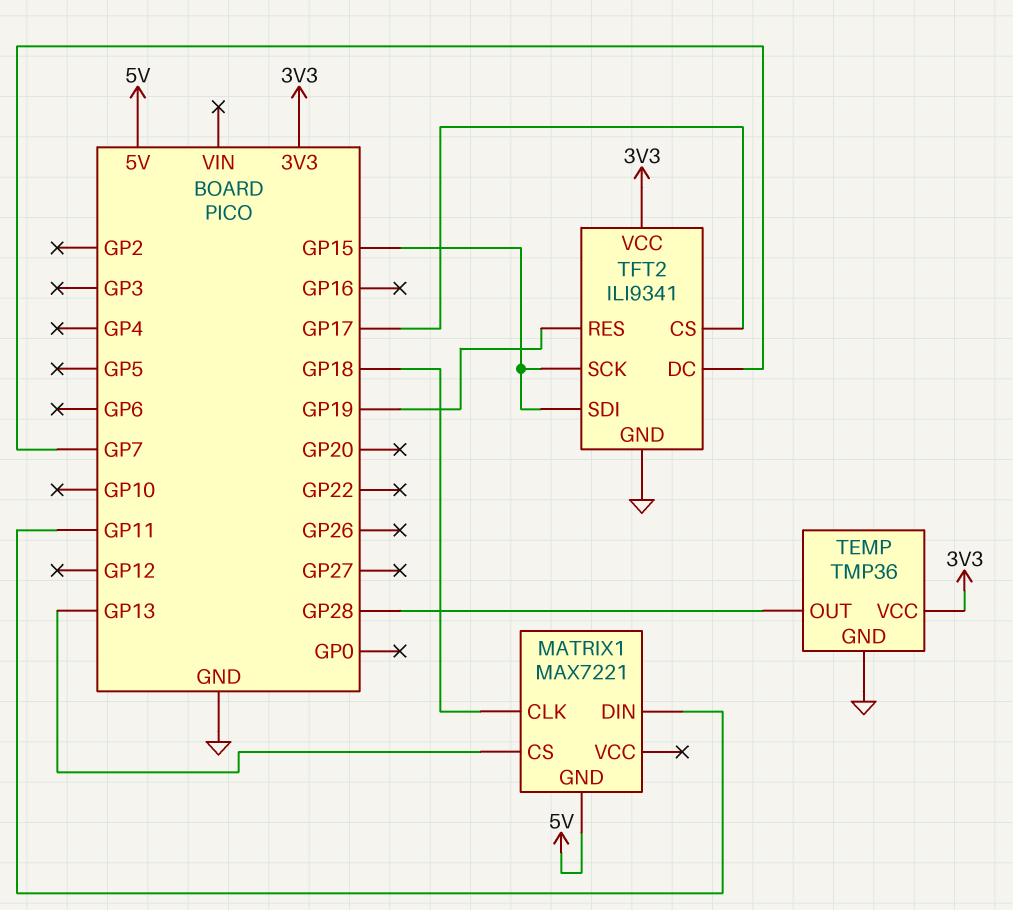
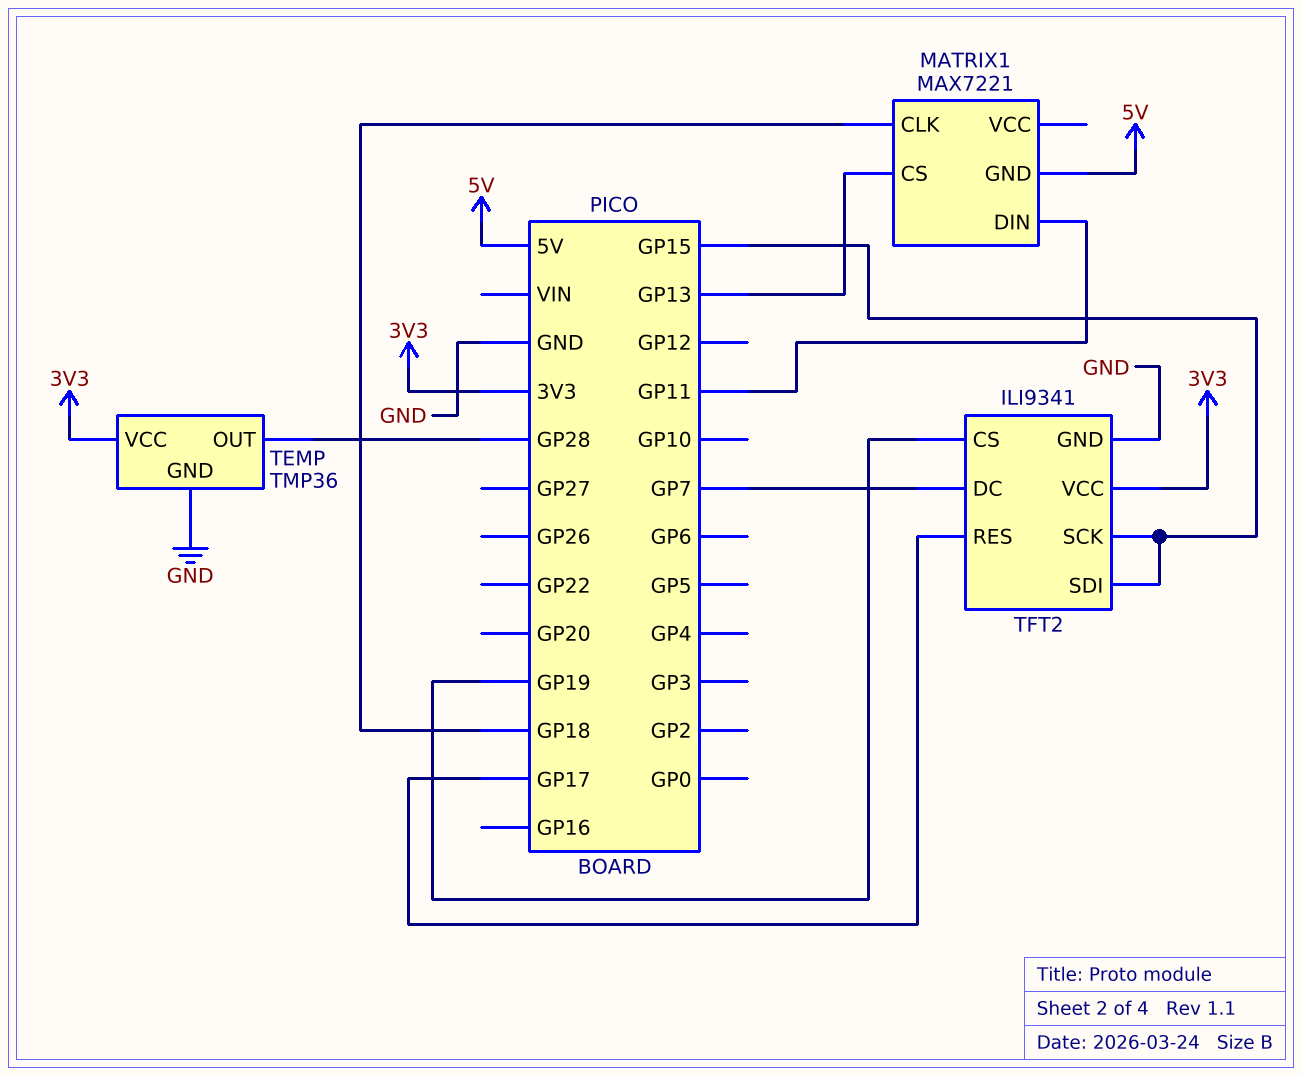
TFT2 pin CS: GP17 -> GP19
TFT2 pin RES: GP19 -> GP17

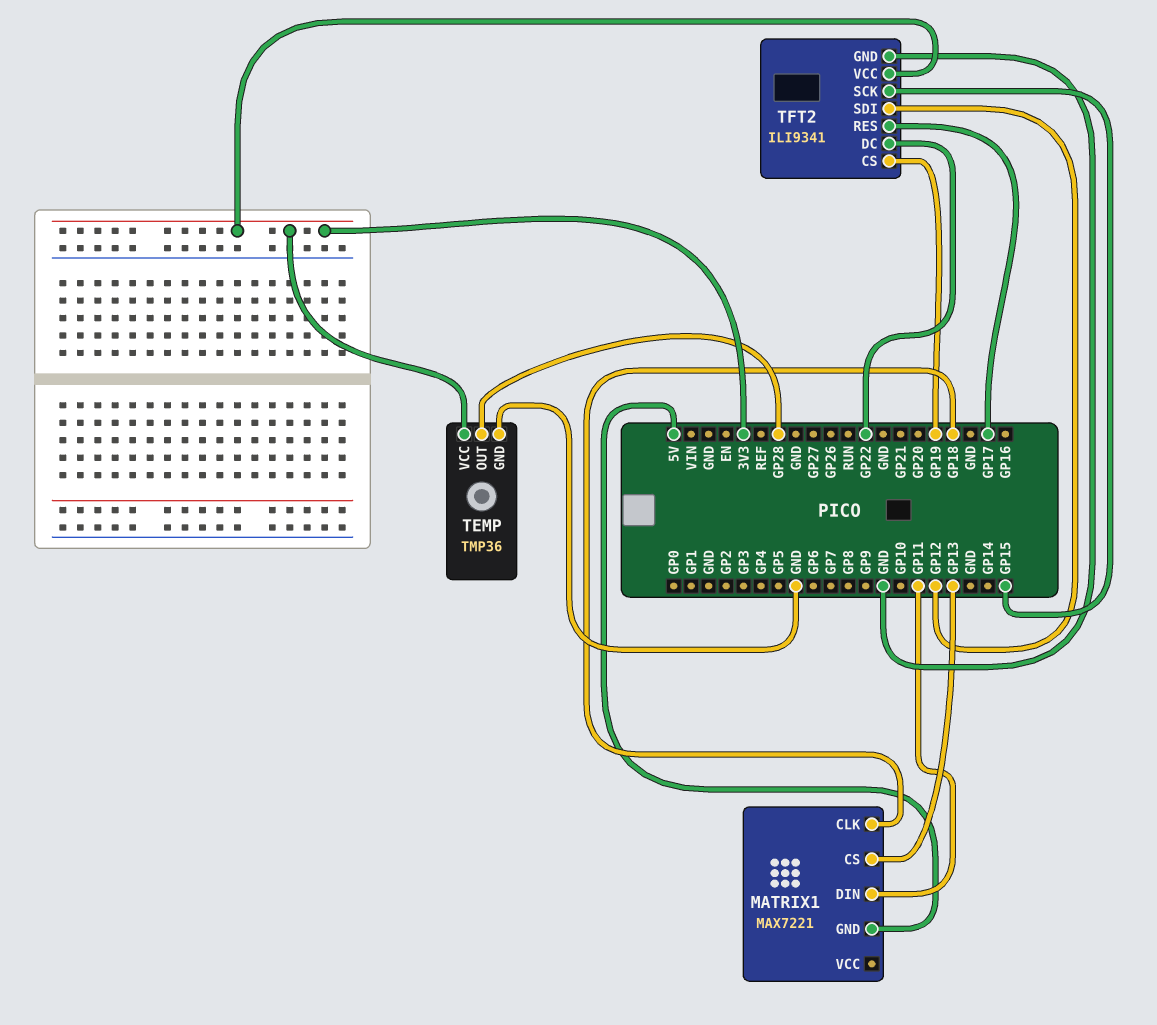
TFT2 pin DC: GP7 -> GP22
TFT2 pin SDI: GP15 -> GP12

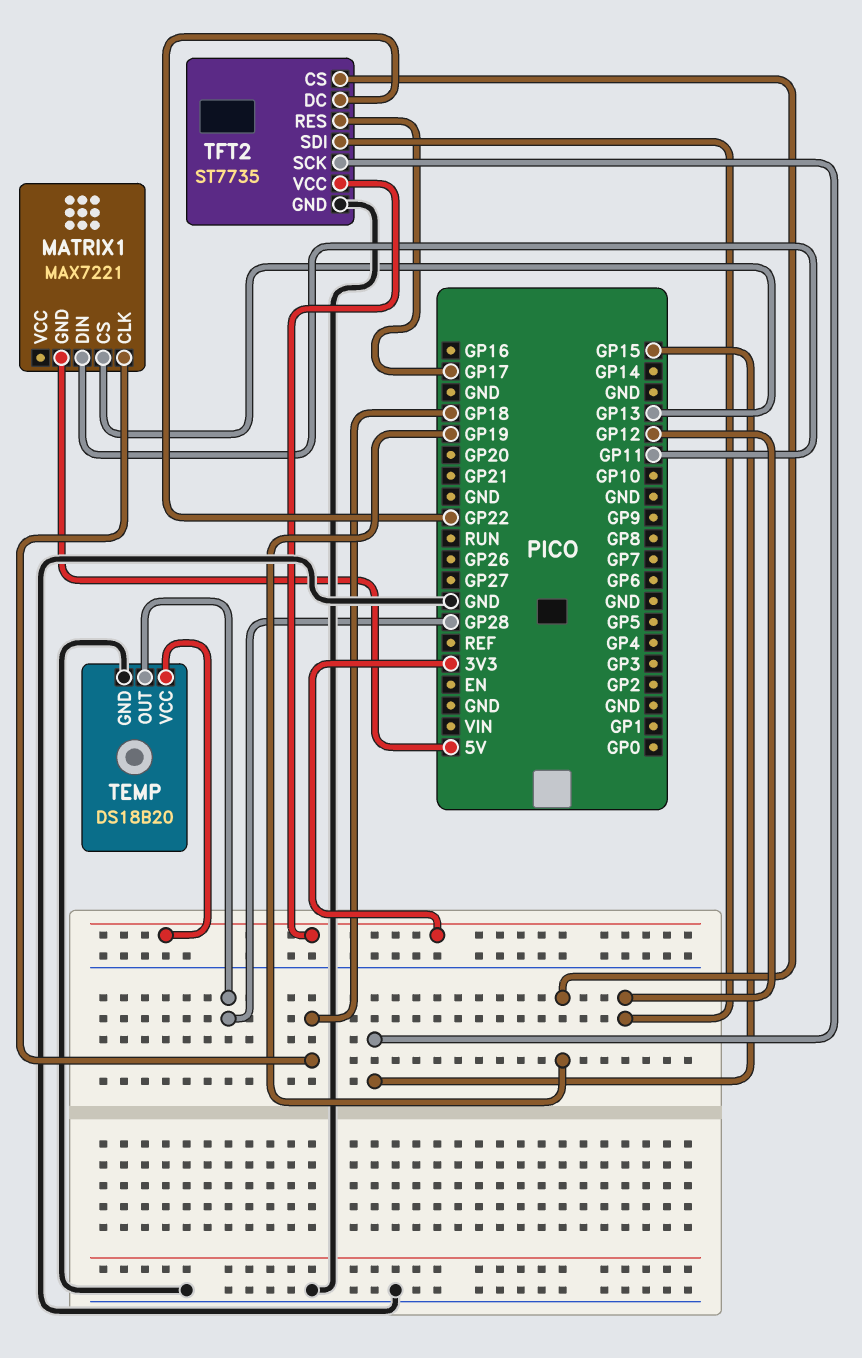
TEMP: TMP36 -> DS18B20
TFT2: ILI9341 -> ST7735

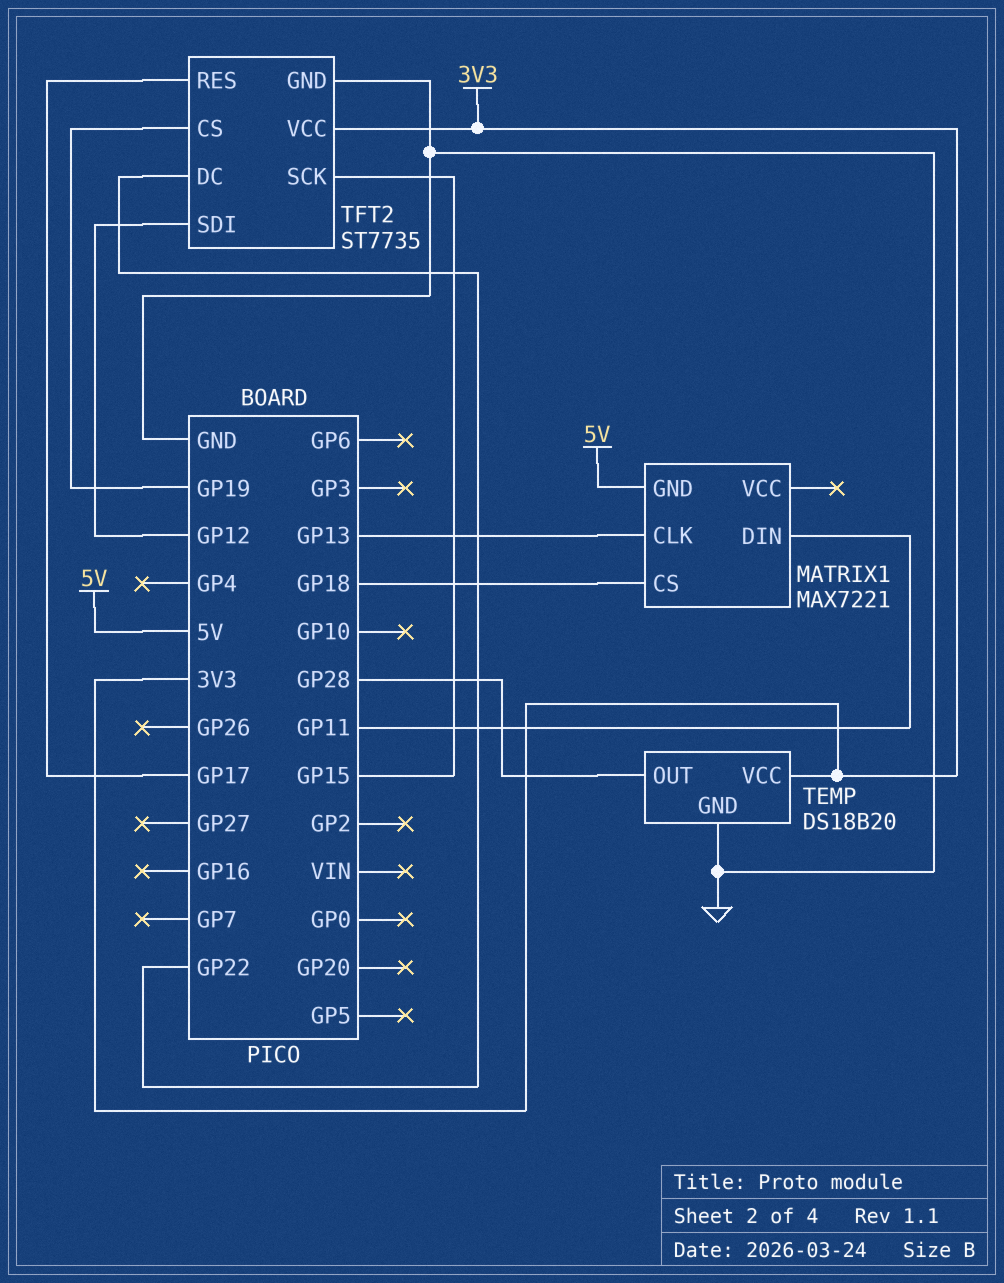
MATRIX1 pin CLK: GP18 -> GP13
MATRIX1 pin CS: GP13 -> GP18

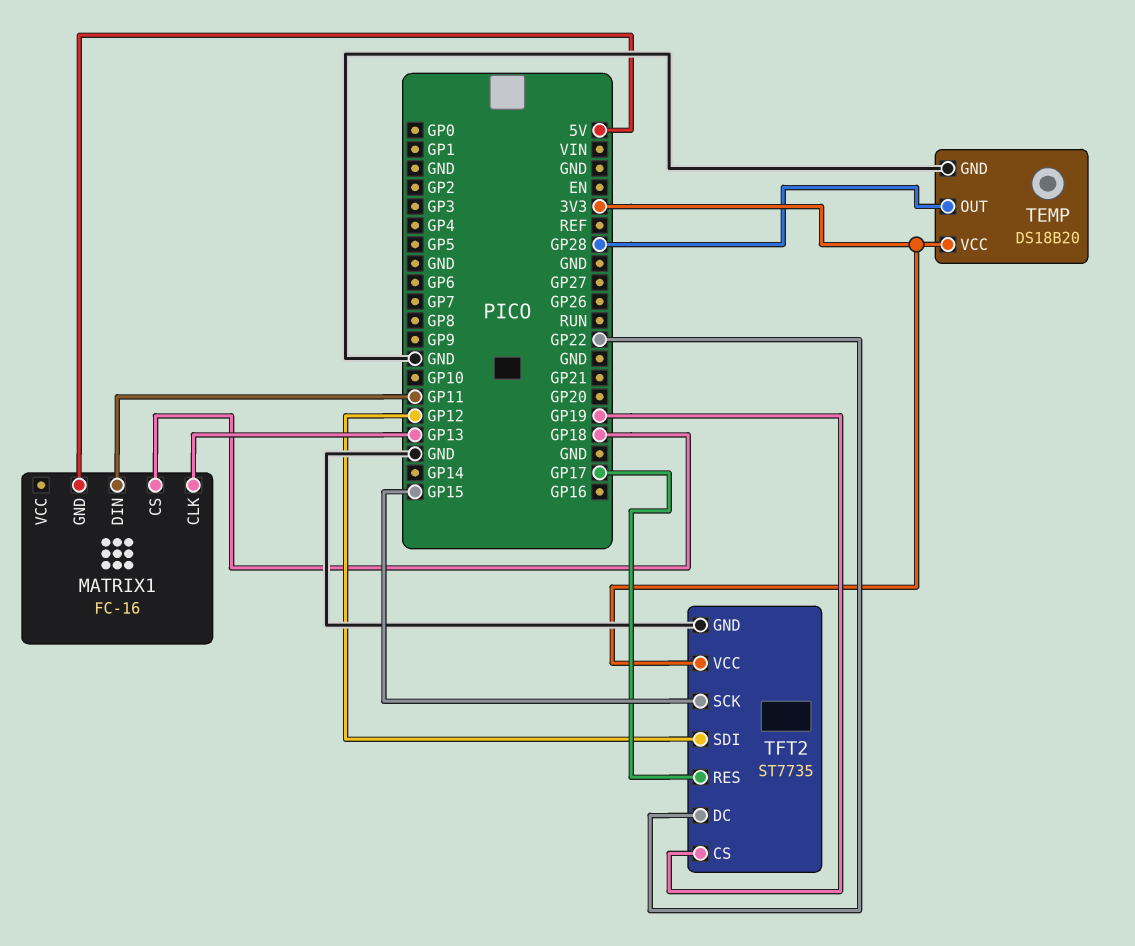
MATRIX1: MAX7221 -> FC-16

